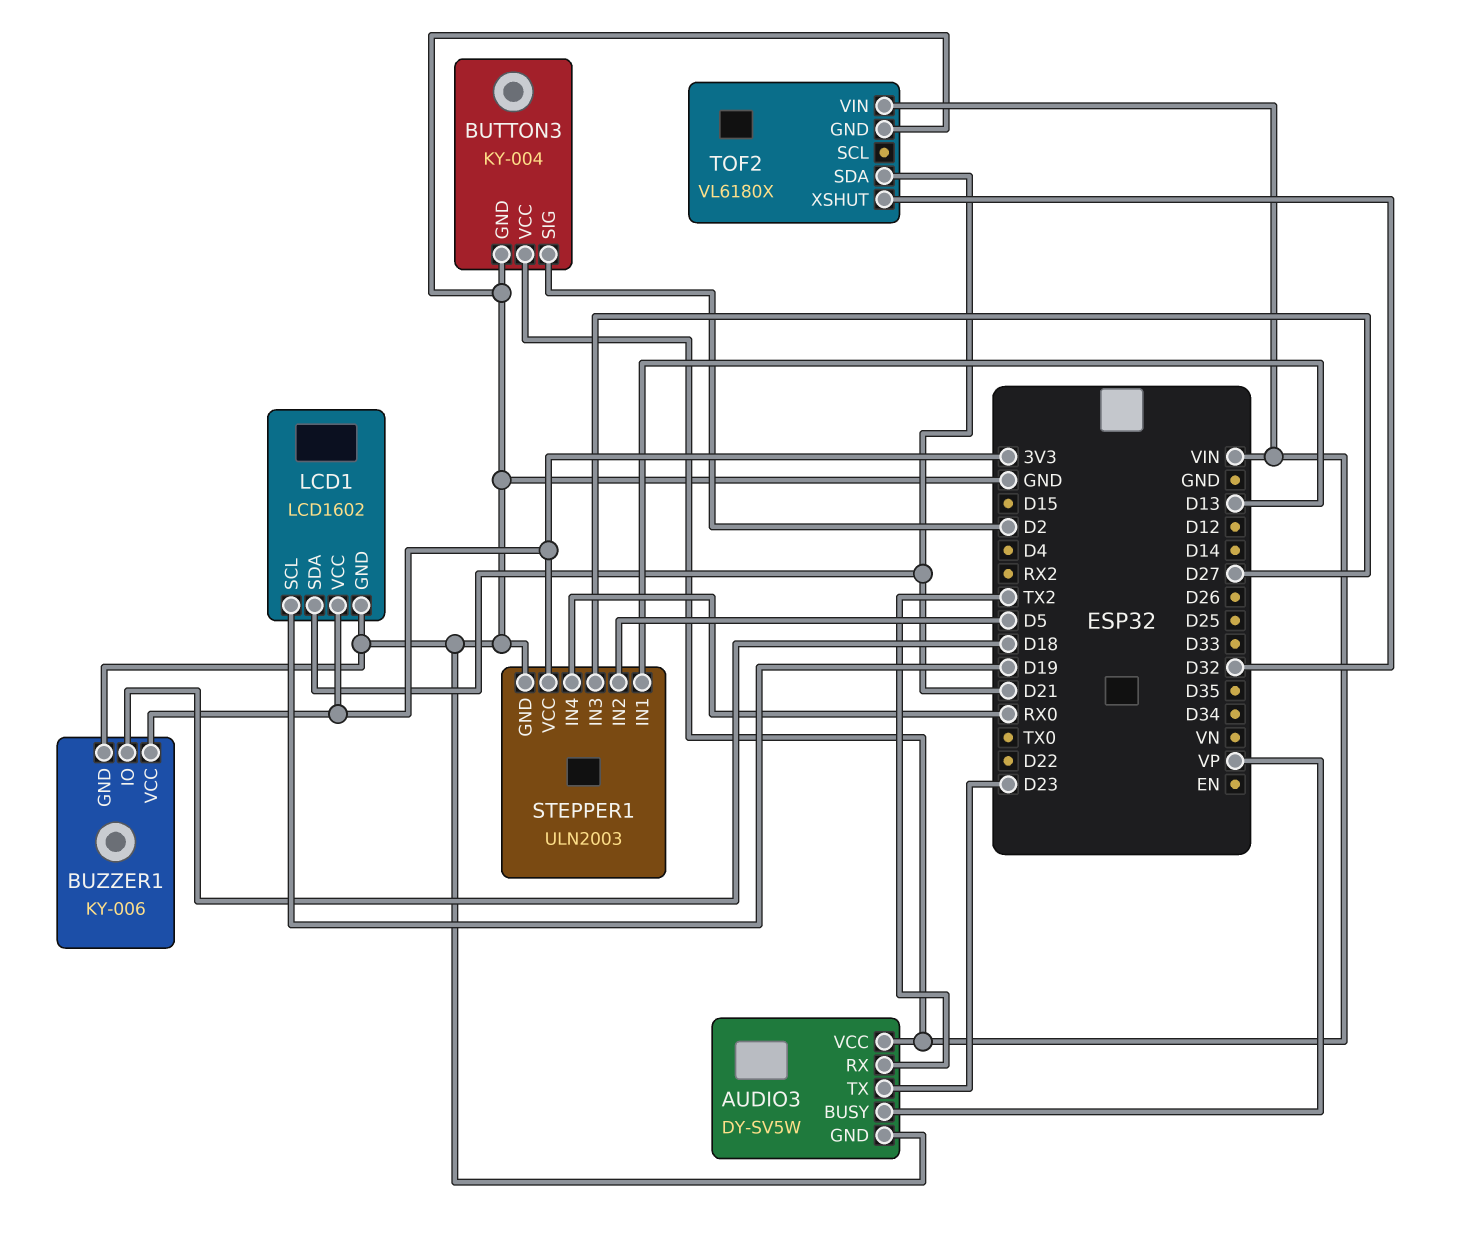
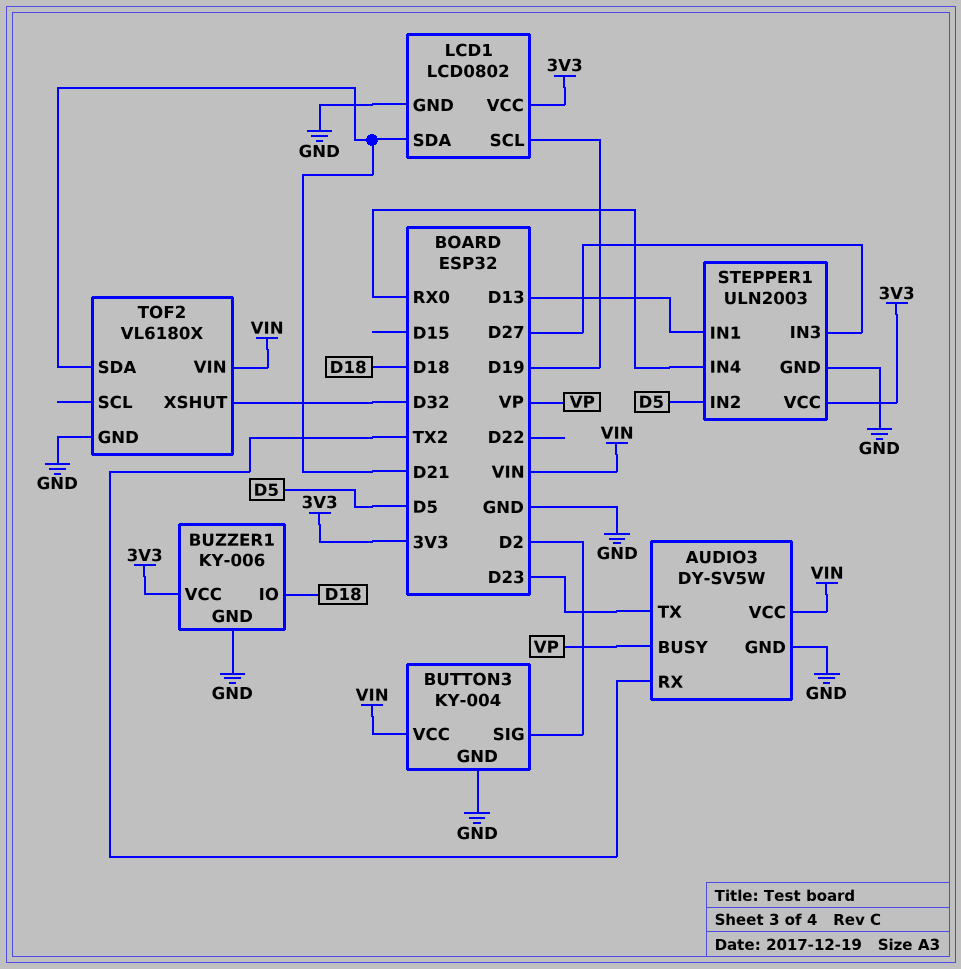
LCD1: LCD1602 -> LCD0802

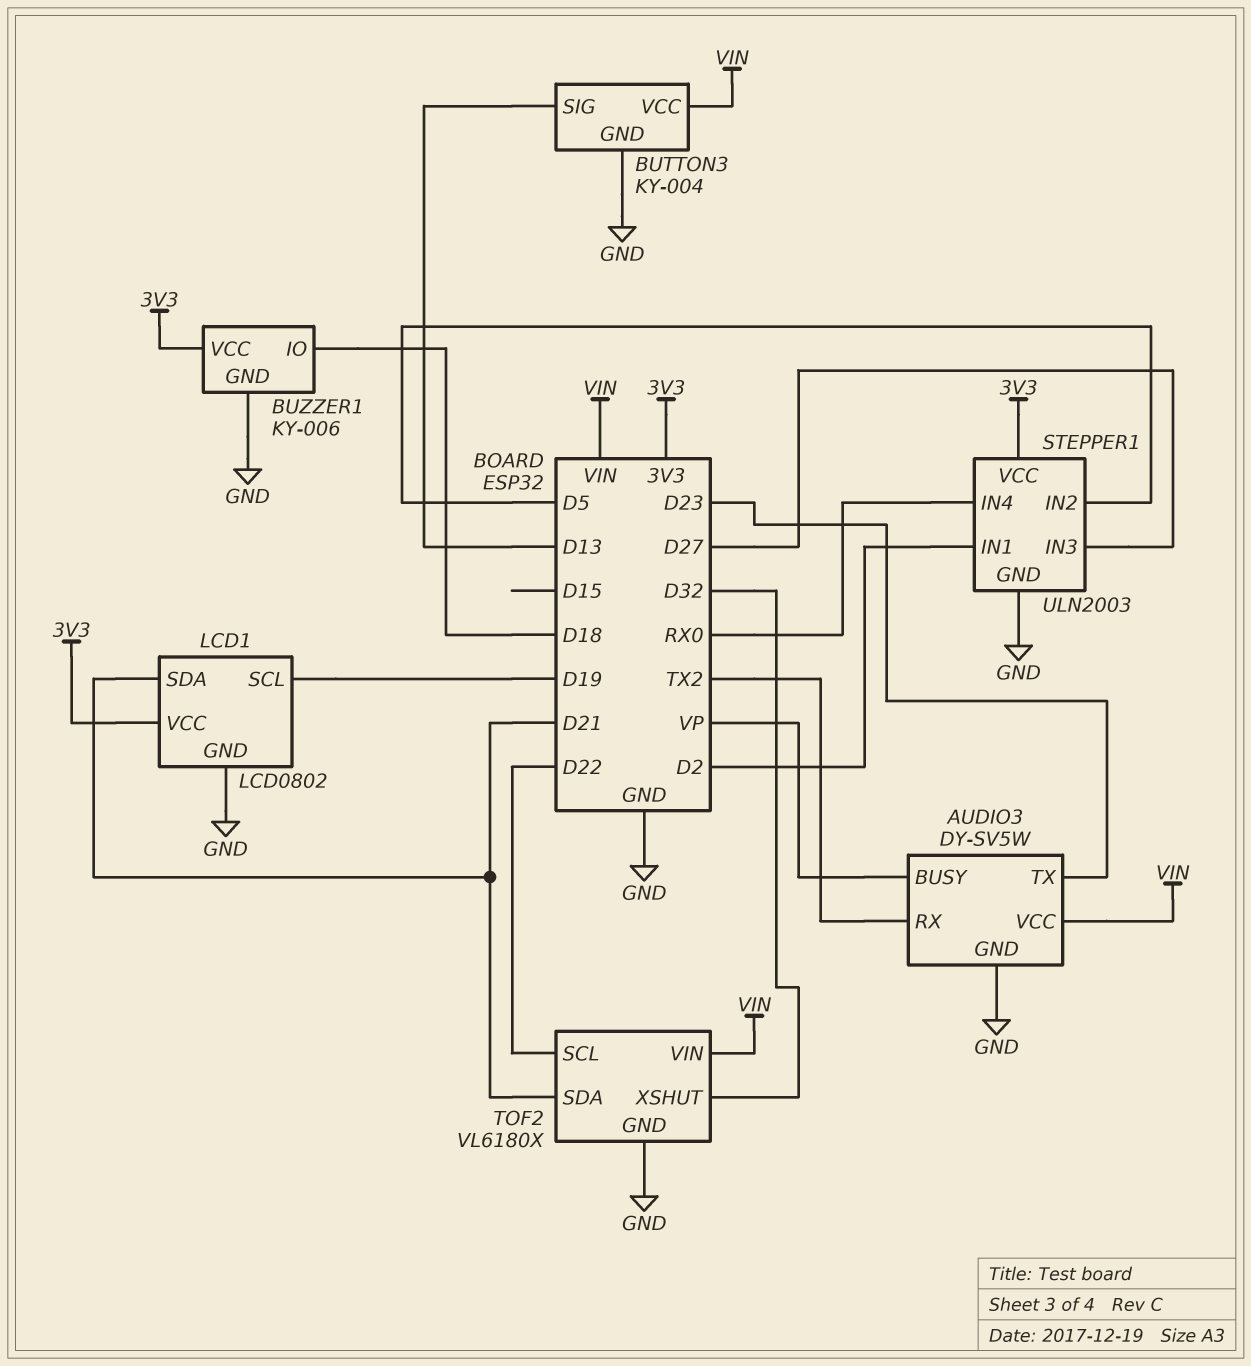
BUTTON3 pin SIG: D2 -> D13
STEPPER1 pin IN1: D13 -> D2
TOF2 pin SCL: none -> D22

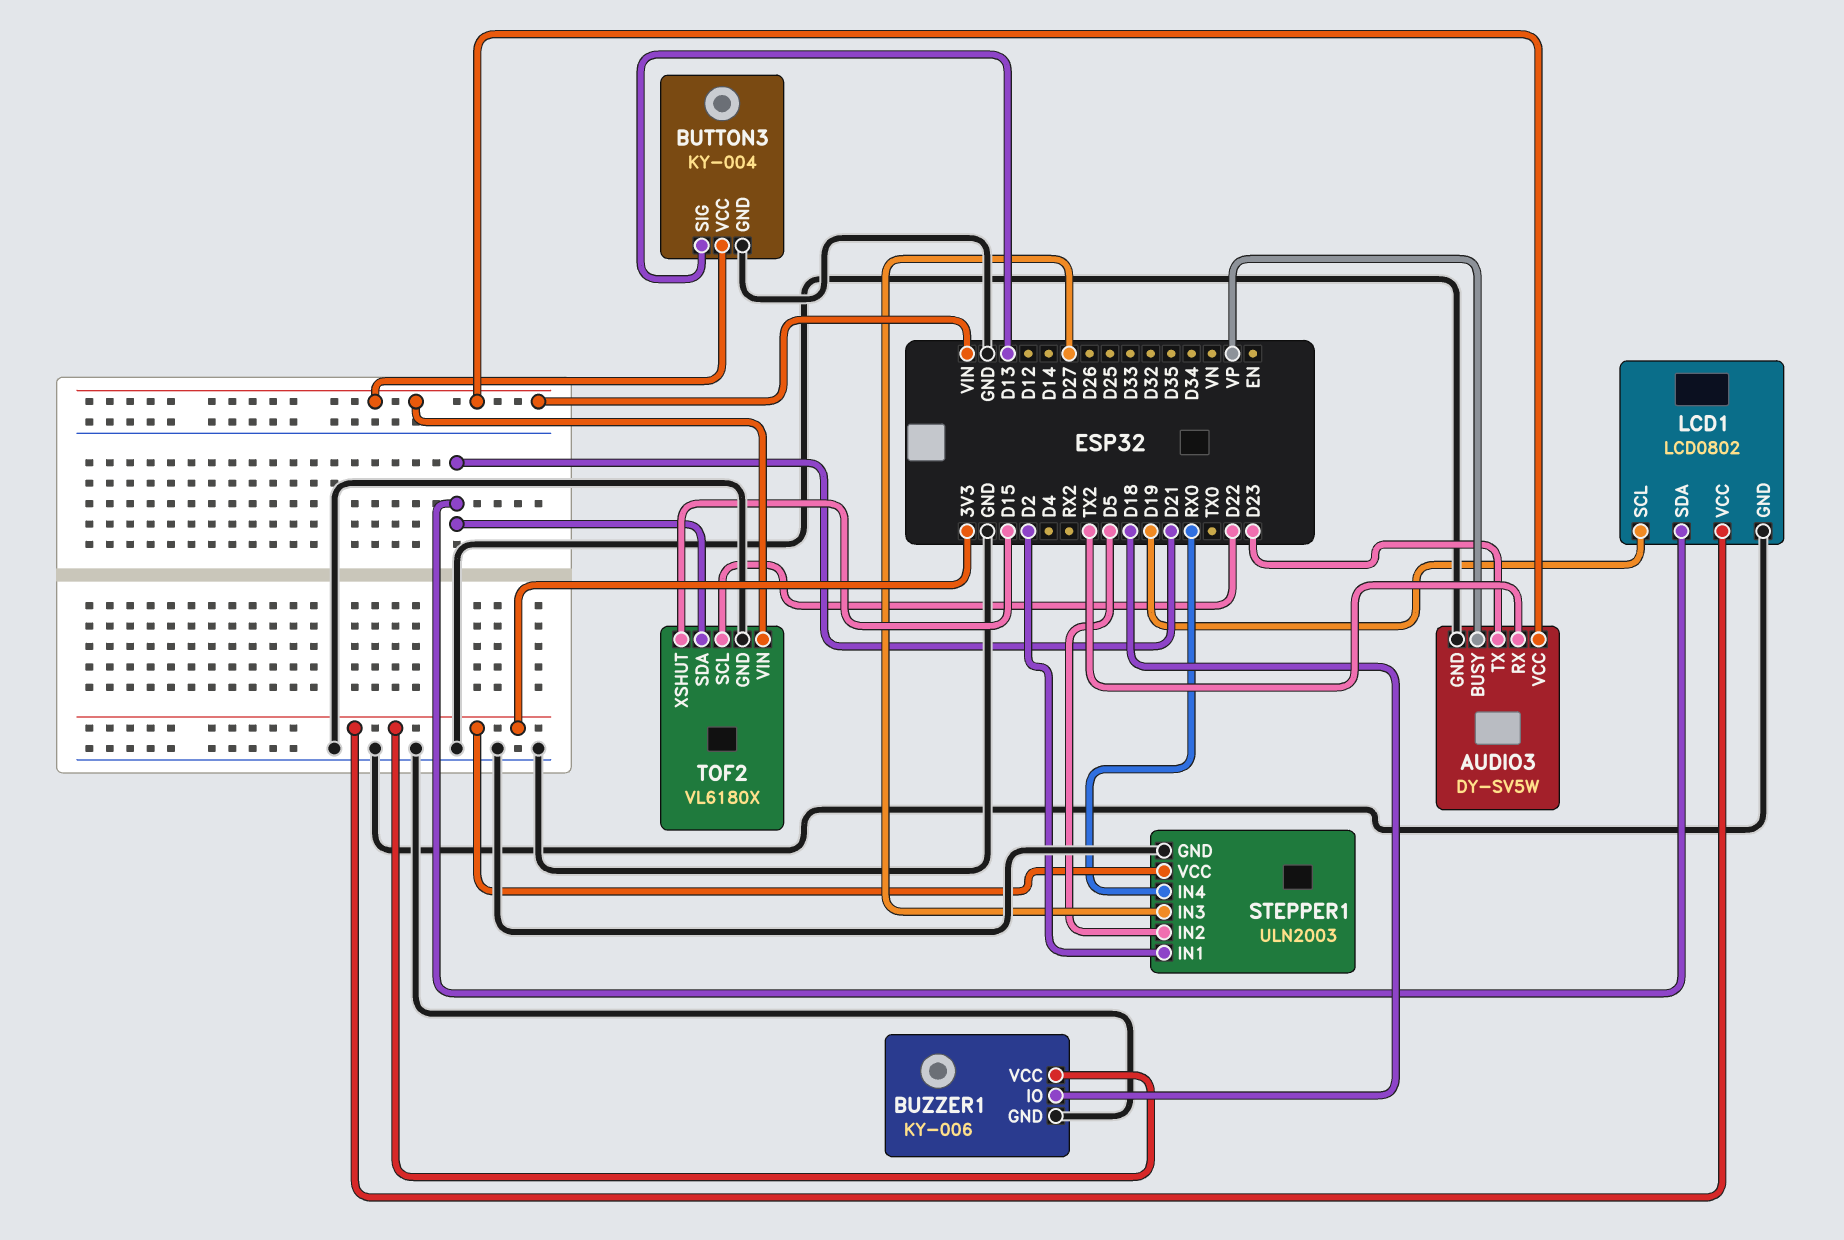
TOF2 pin XSHUT: D32 -> D15

